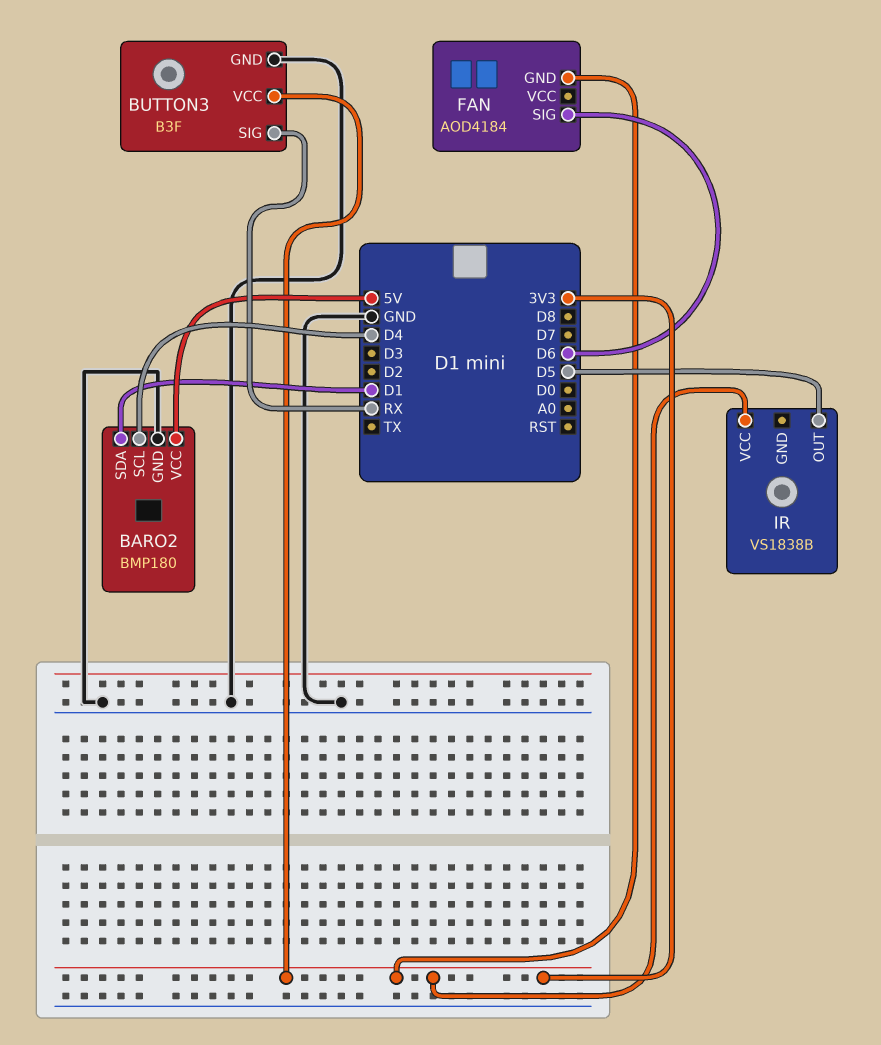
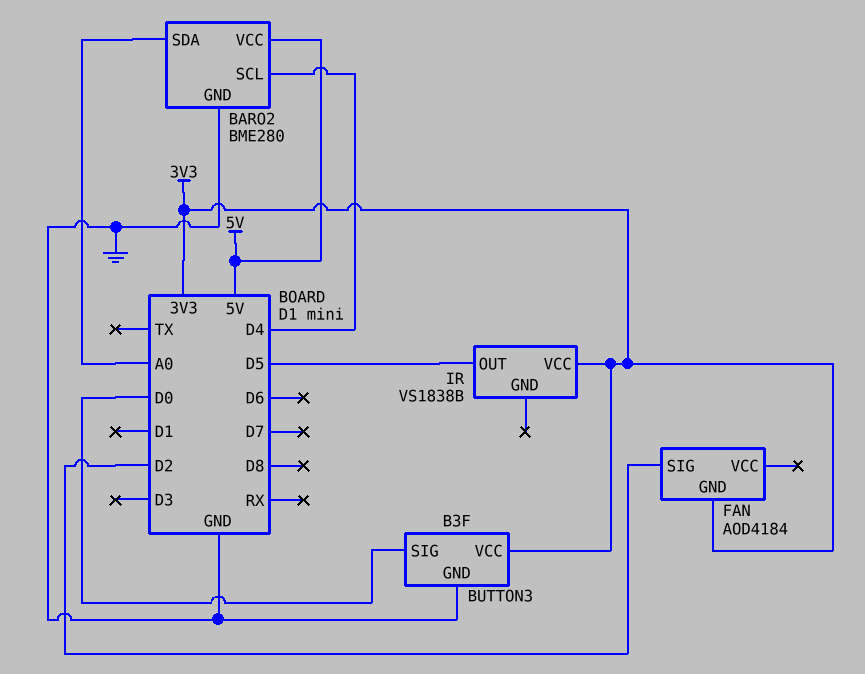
BARO2: BMP180 -> BME280
BARO2 pin SDA: D1 -> A0
BUTTON3 pin SIG: RX -> D0
FAN pin SIG: D6 -> D2

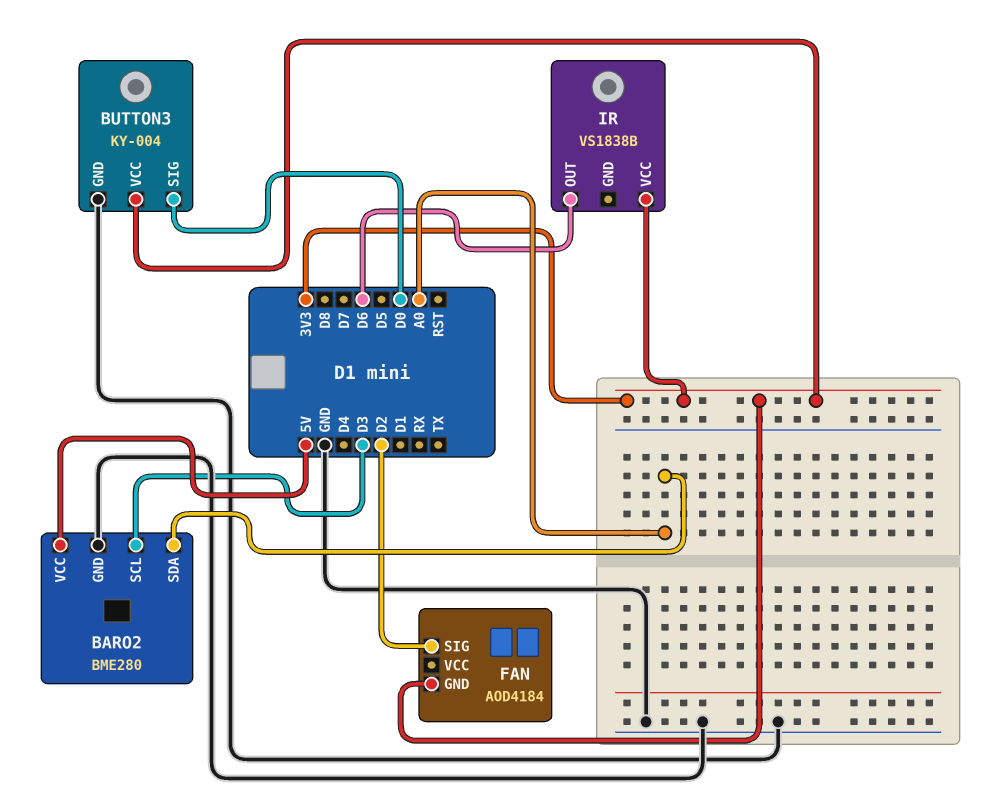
BARO2 pin SCL: D4 -> D3
BUTTON3: B3F -> KY-004
IR pin OUT: D5 -> D6

